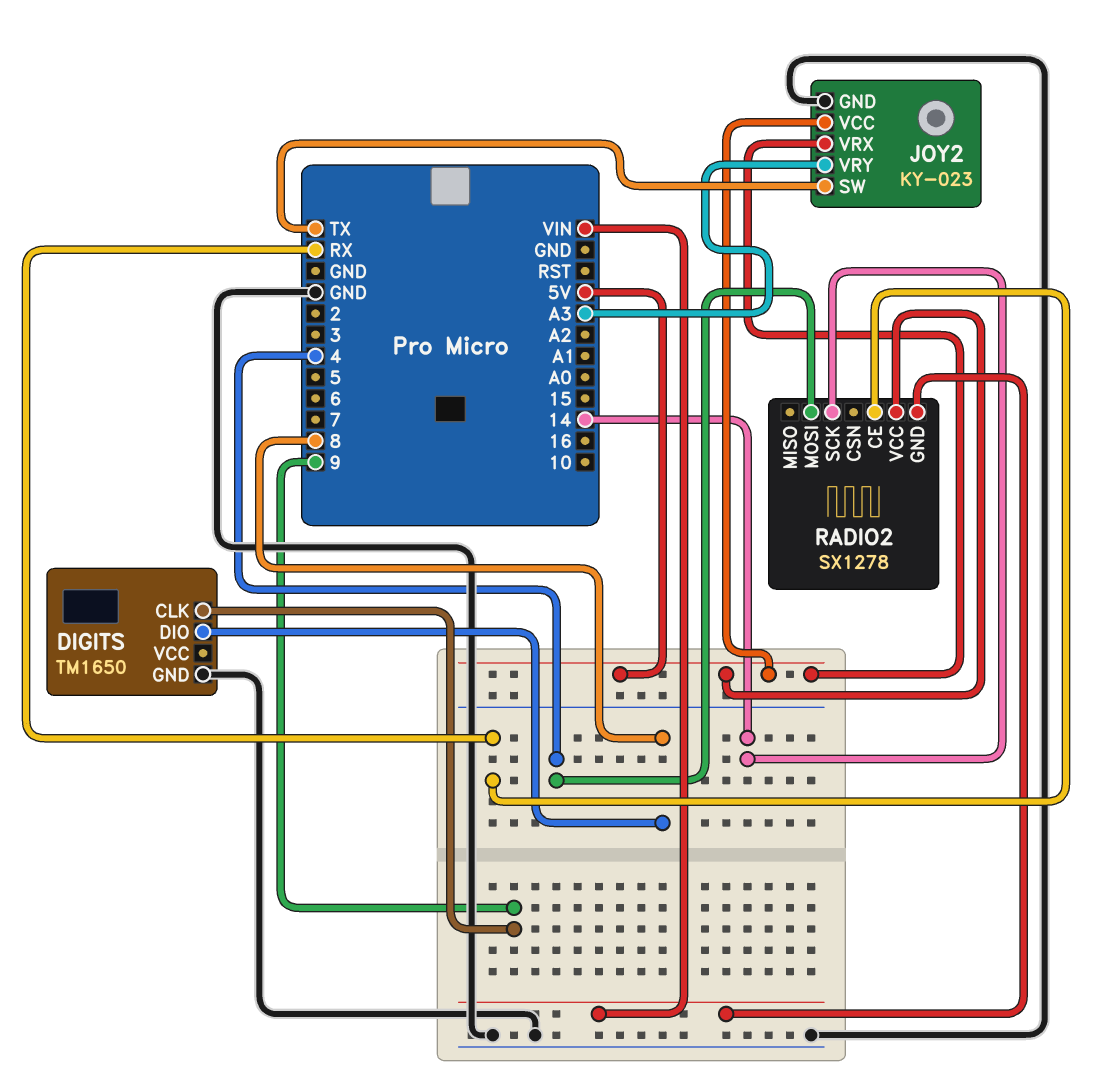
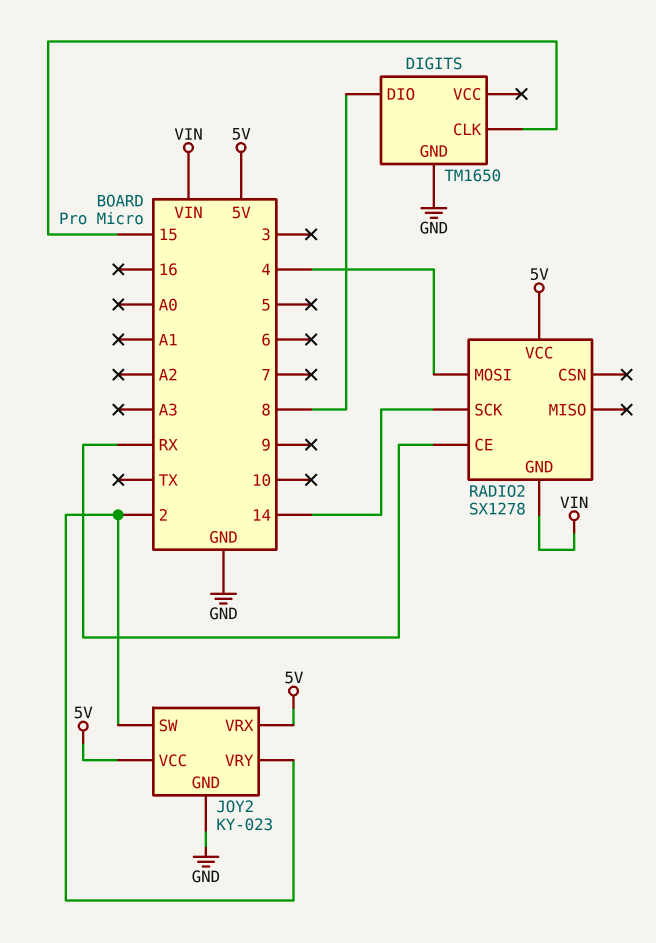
DIGITS pin CLK: 9 -> 15
JOY2 pin SW: TX -> 2
JOY2 pin VRY: A3 -> 2

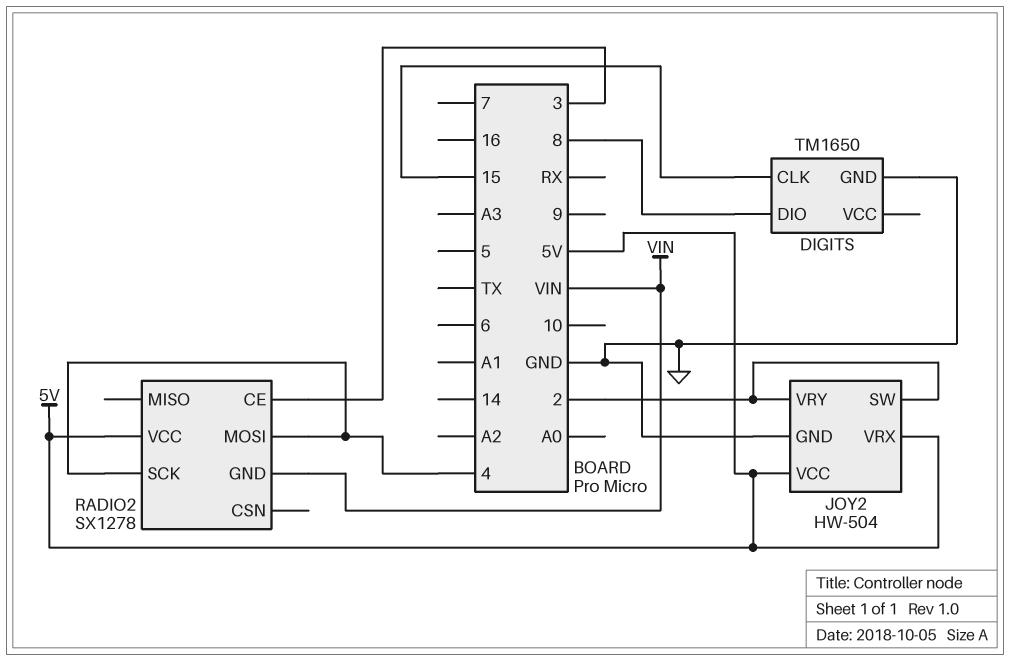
JOY2: KY-023 -> HW-504
RADIO2 pin CE: RX -> 3
RADIO2 pin SCK: 14 -> 4

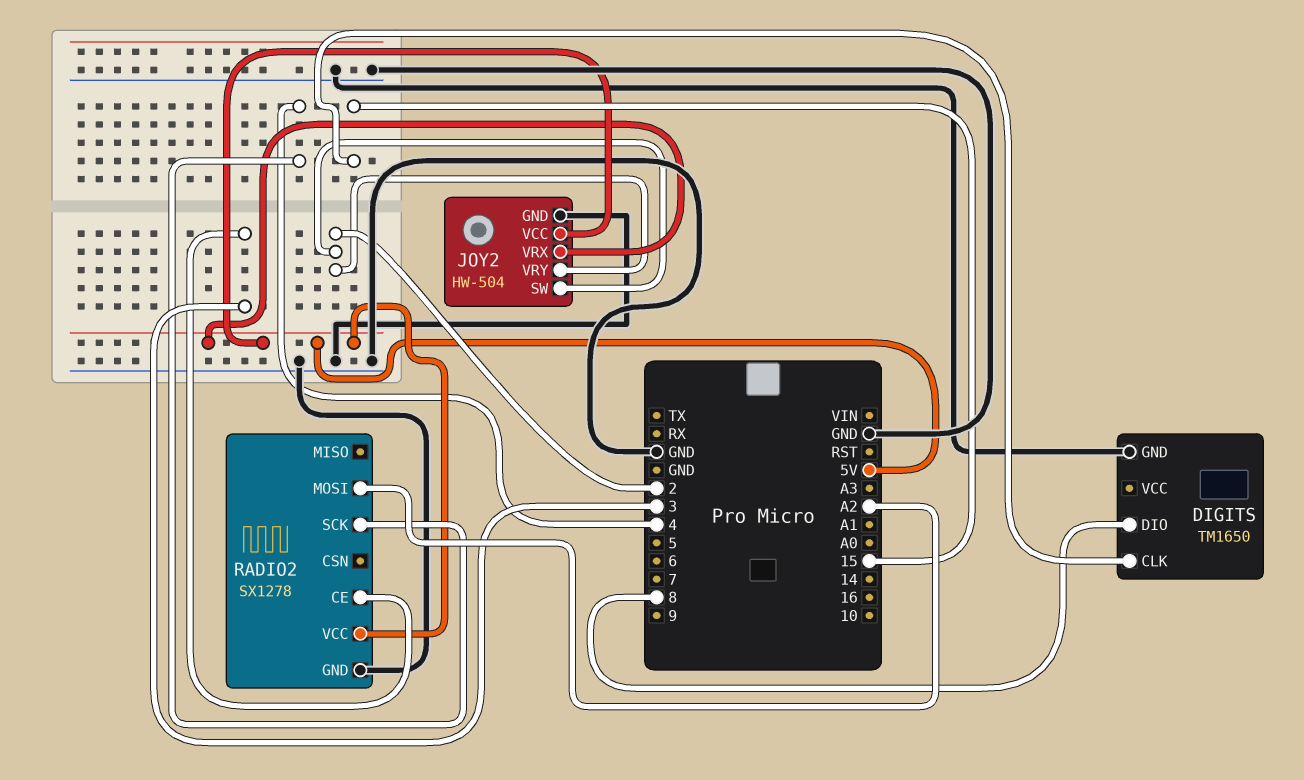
RADIO2 pin GND: VIN -> GND
RADIO2 pin MOSI: 4 -> A2

